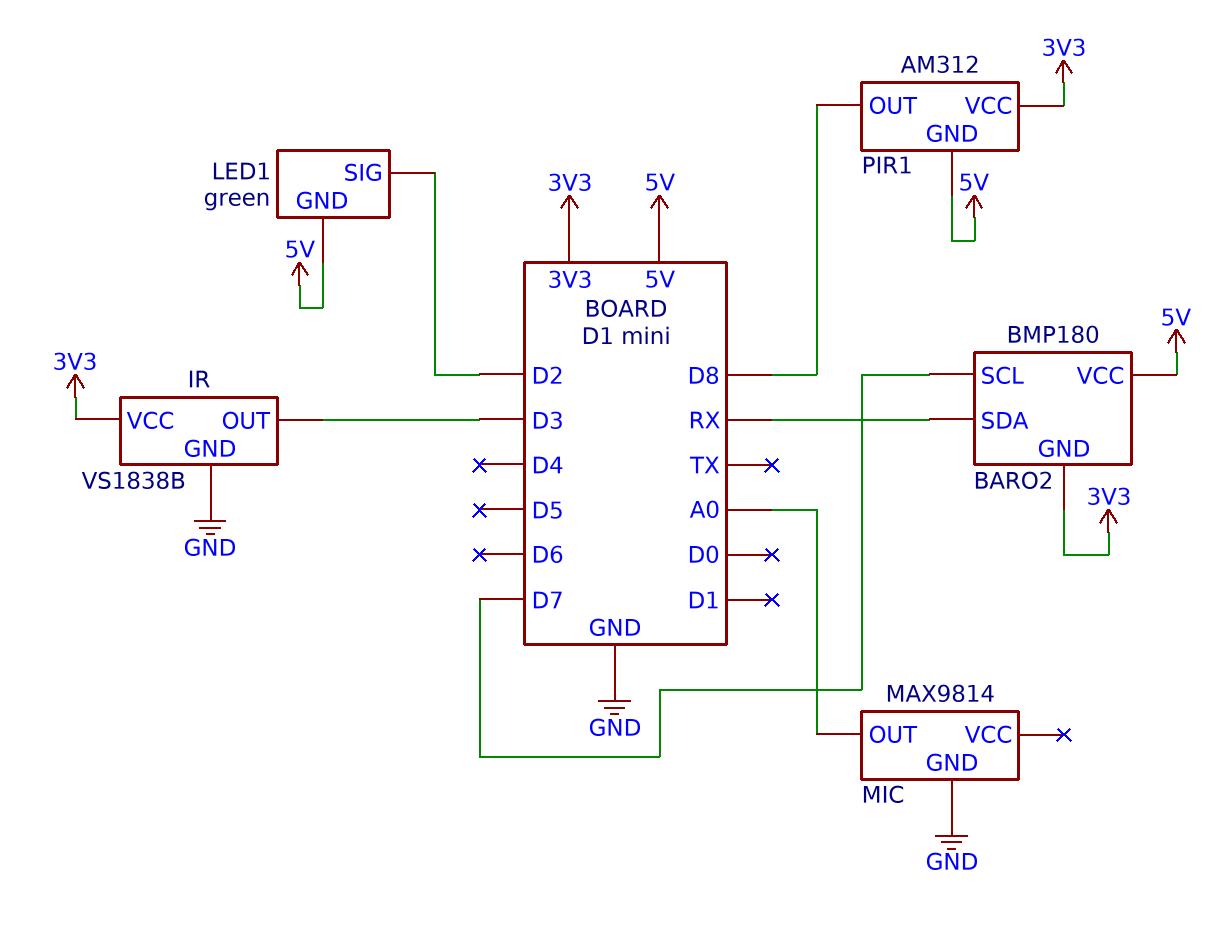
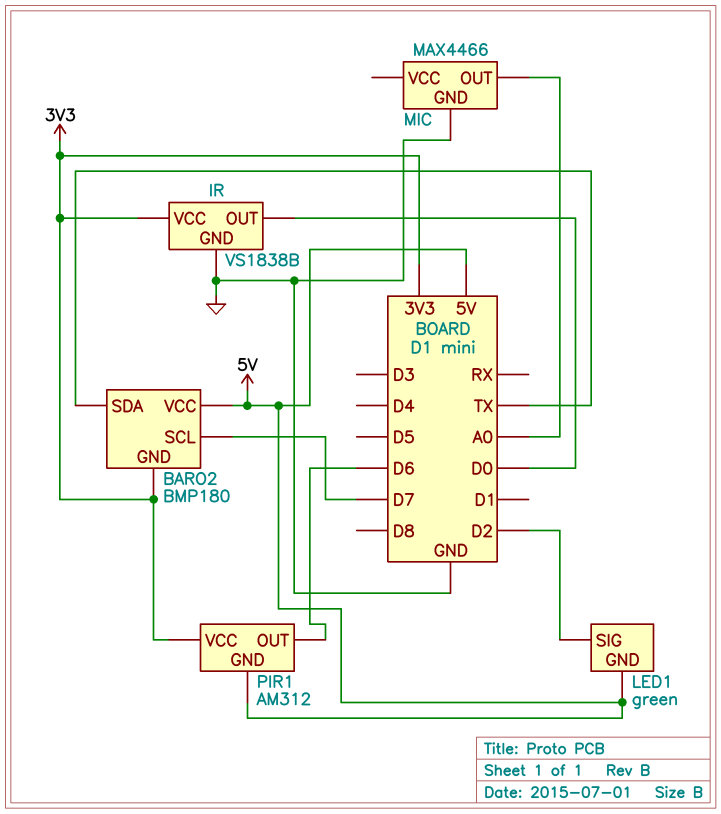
BARO2 pin SDA: RX -> TX
IR pin OUT: D3 -> D0
MIC: MAX9814 -> MAX4466
PIR1 pin OUT: D8 -> D6

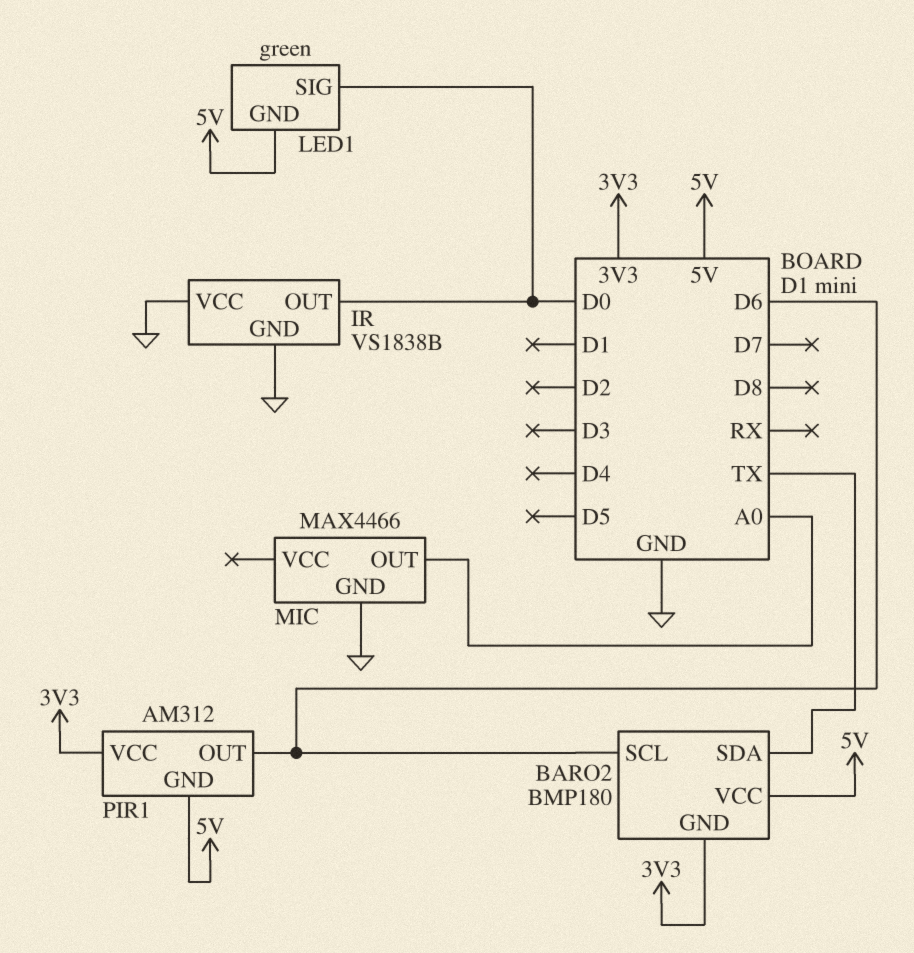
BARO2 pin SCL: D7 -> D6
IR pin VCC: 3V3 -> GND
LED1 pin SIG: D2 -> D0

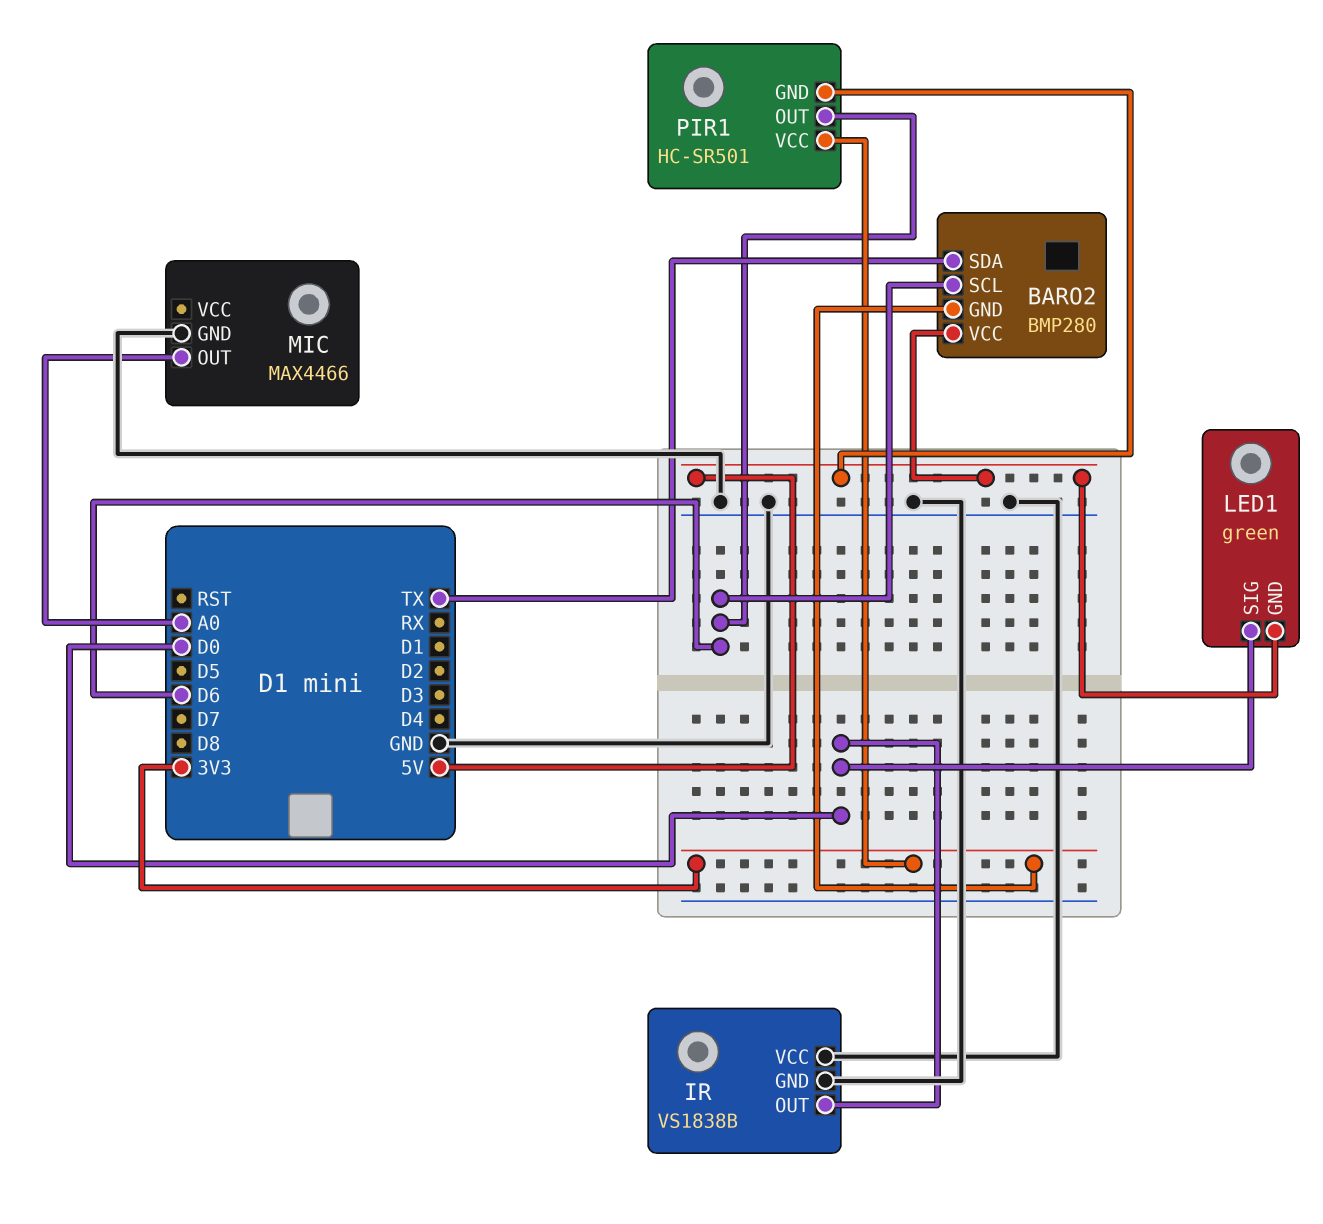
BARO2: BMP180 -> BMP280
PIR1: AM312 -> HC-SR501

